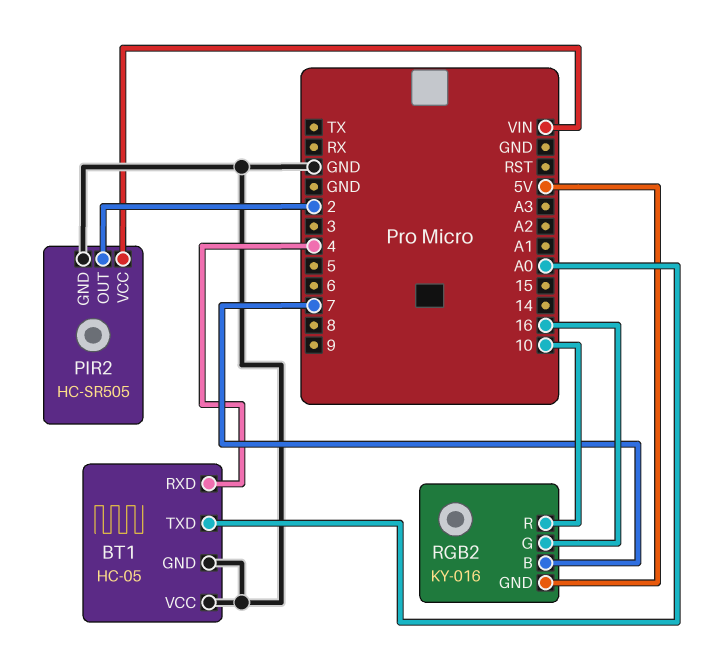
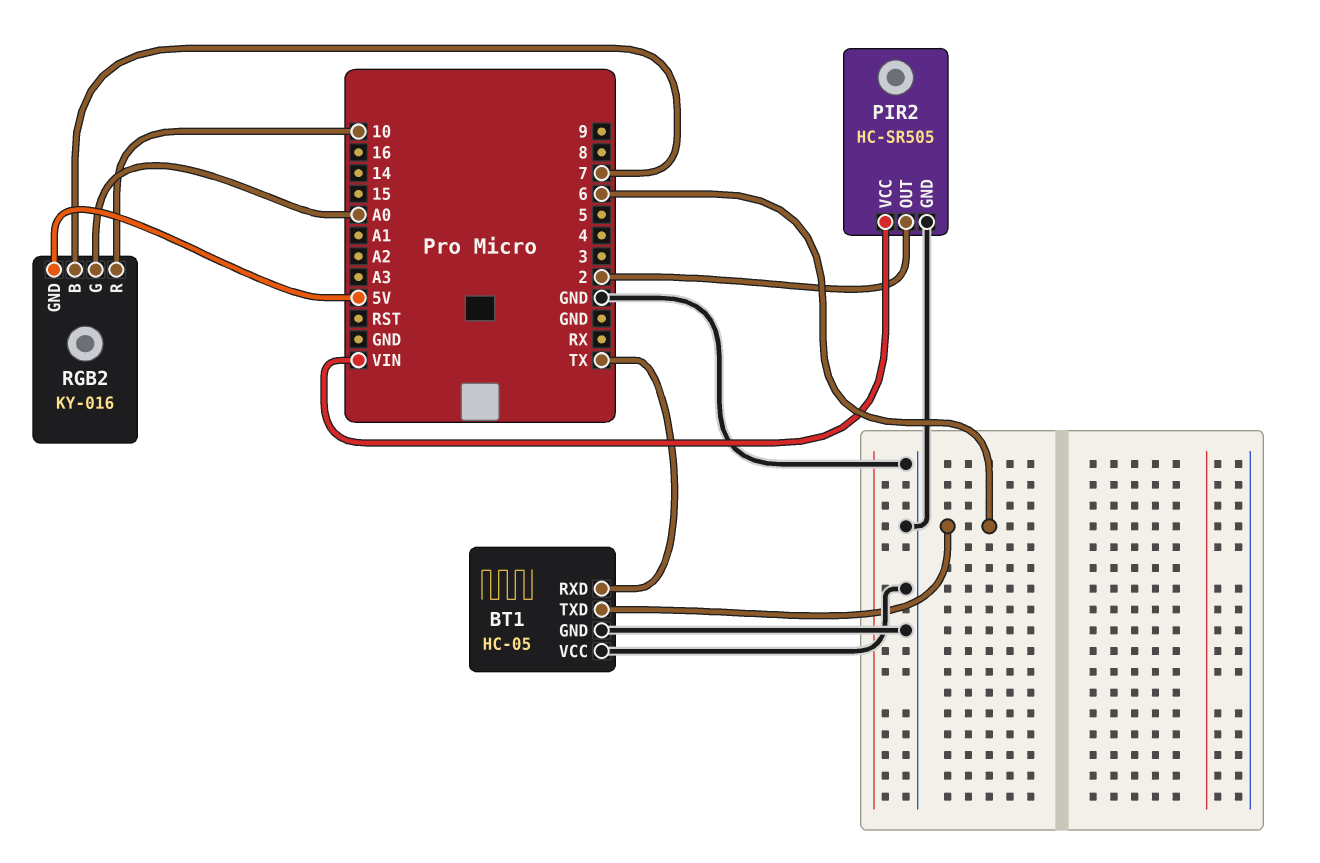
BT1 pin RXD: 4 -> TX
BT1 pin TXD: A0 -> 6
RGB2 pin G: 16 -> A0

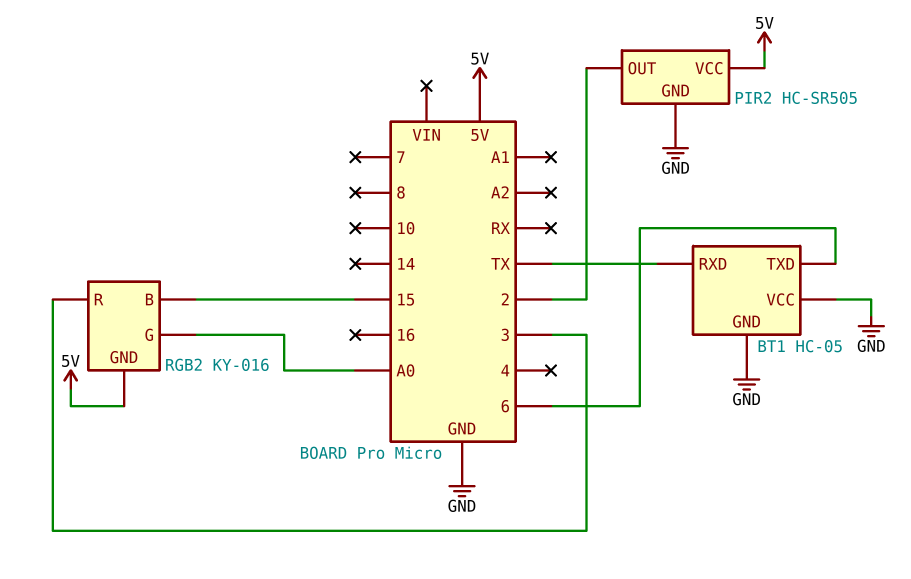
PIR2 pin VCC: VIN -> 5V
RGB2 pin B: 7 -> 15
RGB2 pin R: 10 -> 3

